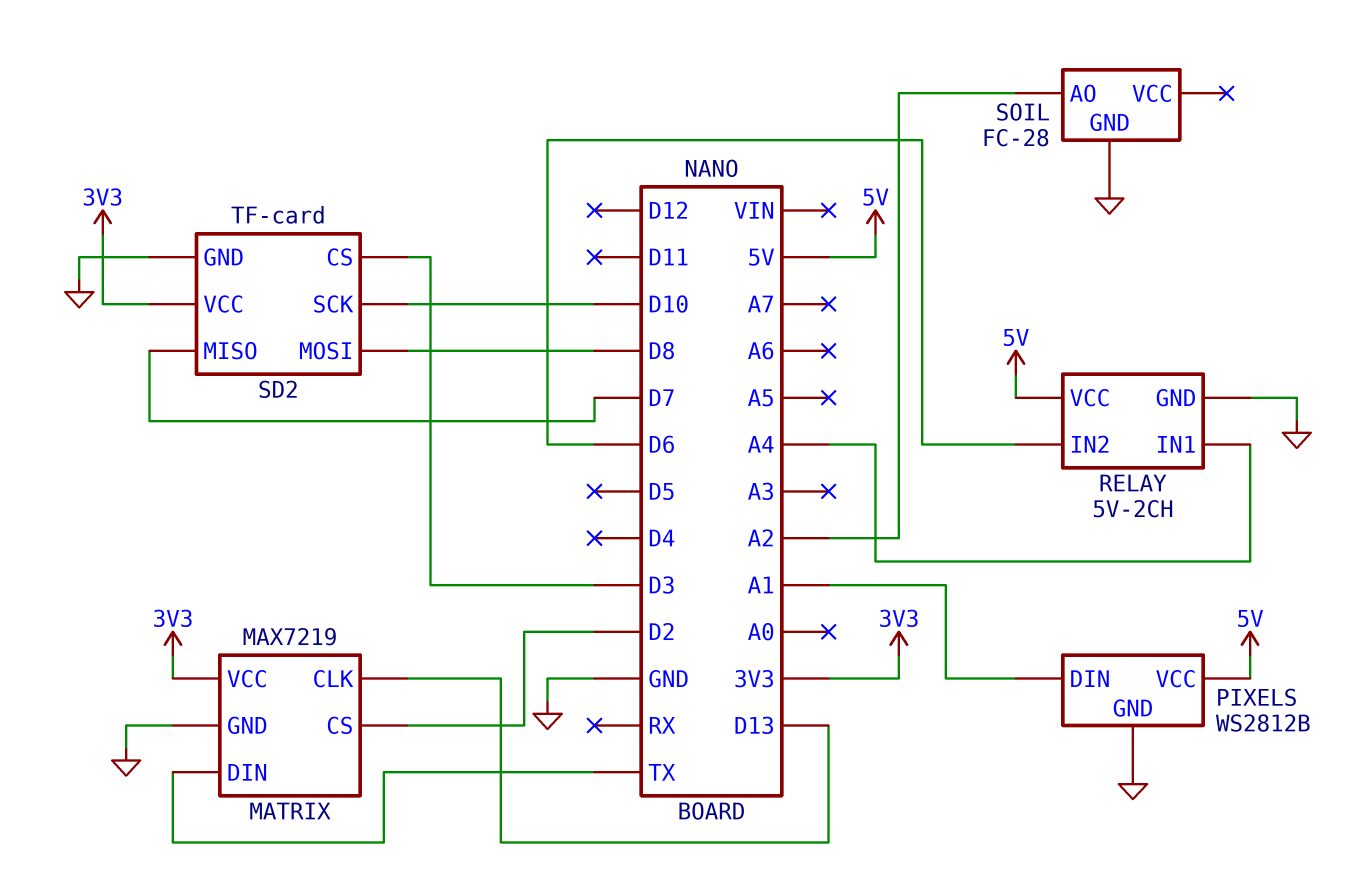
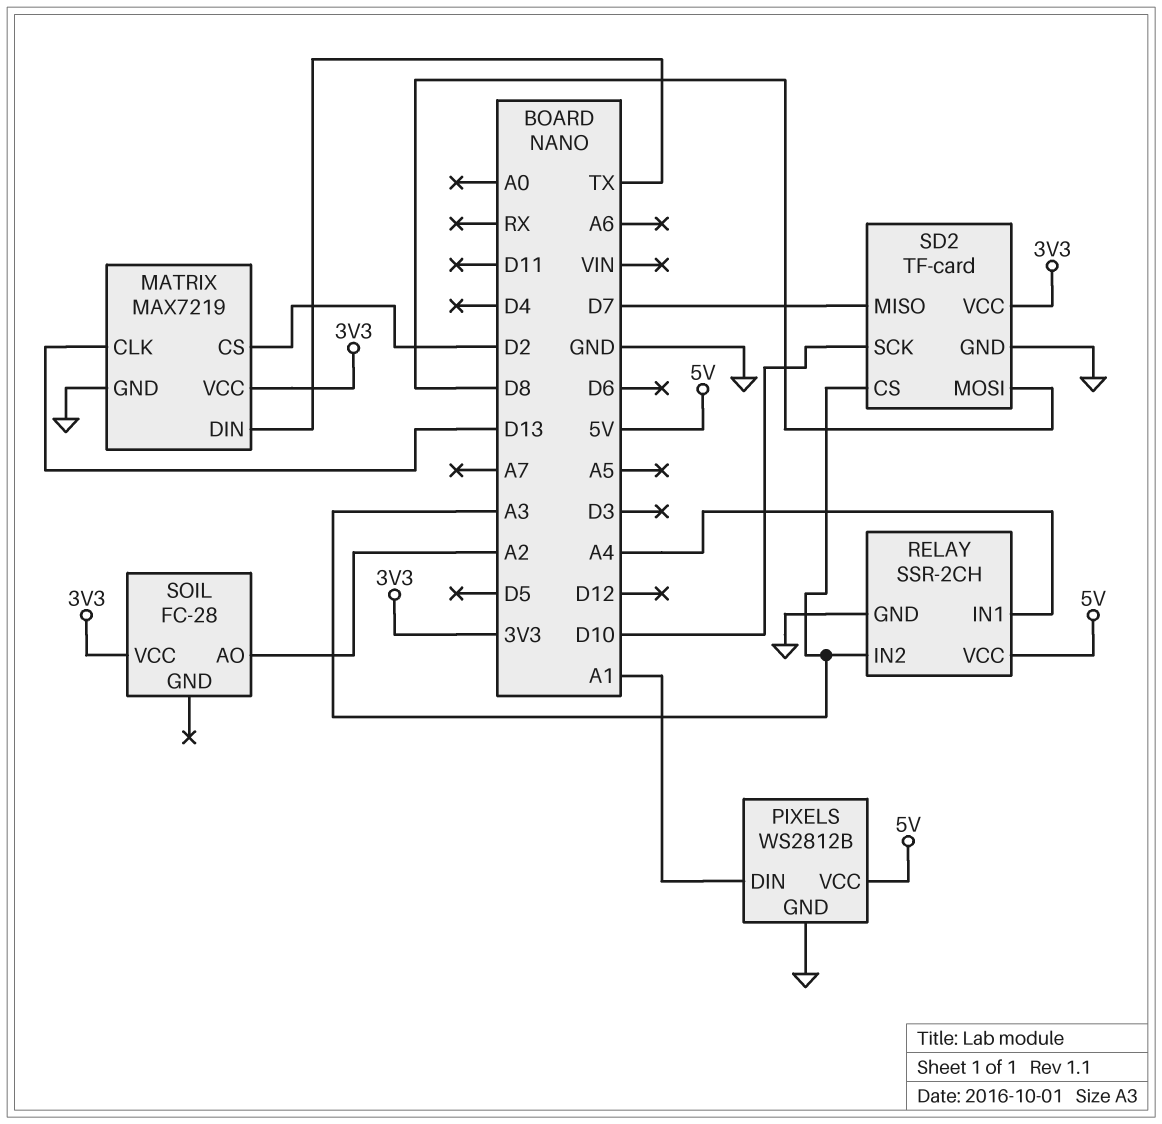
RELAY: 5V-2CH -> SSR-2CH
RELAY pin IN2: D6 -> A3
SD2 pin CS: D3 -> A3
SOIL pin GND: GND -> none
SOIL pin VCC: none -> 3V3

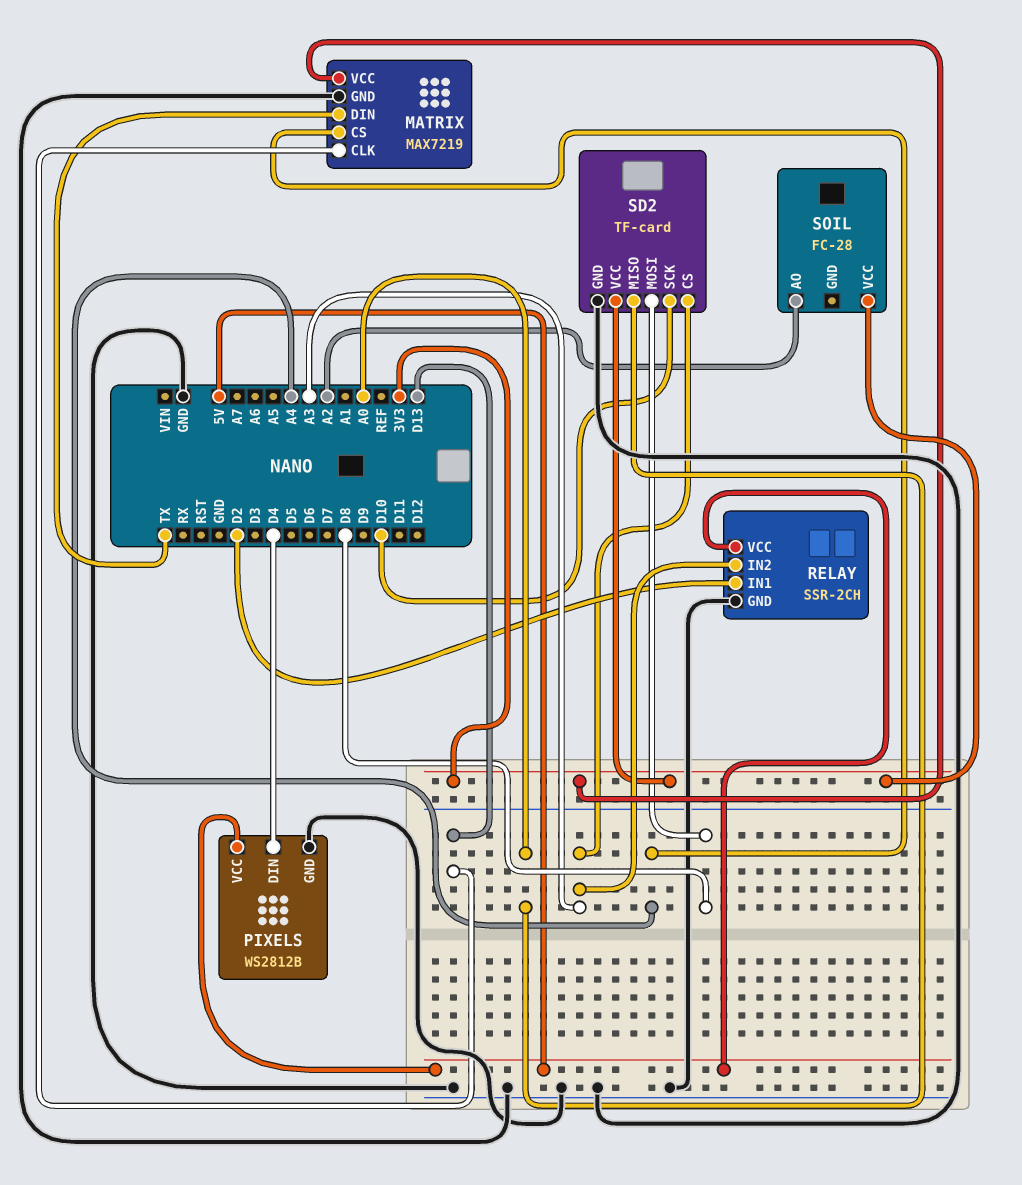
MATRIX pin CS: D2 -> A4
PIXELS pin DIN: A1 -> D4
RELAY pin IN1: A4 -> D2
SD2 pin MISO: D7 -> A0

